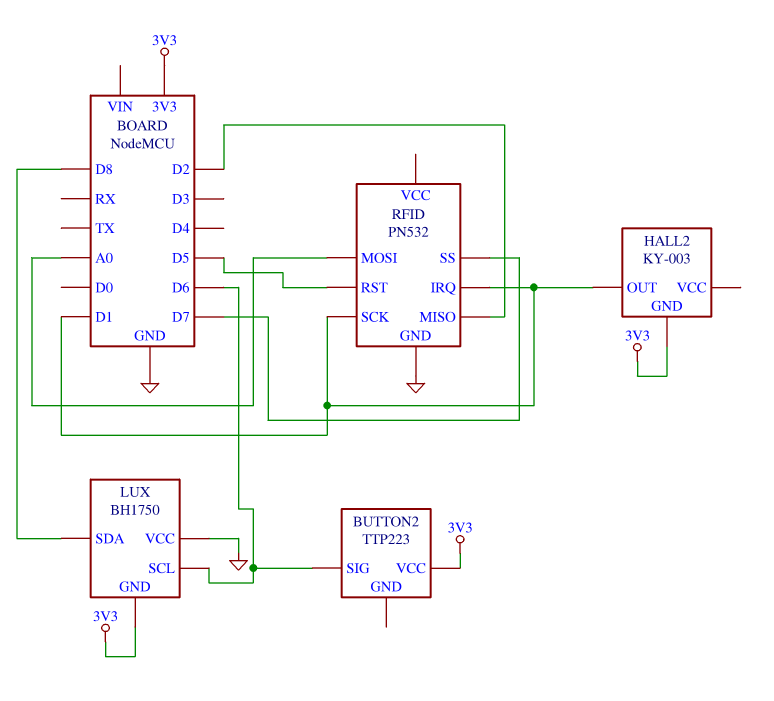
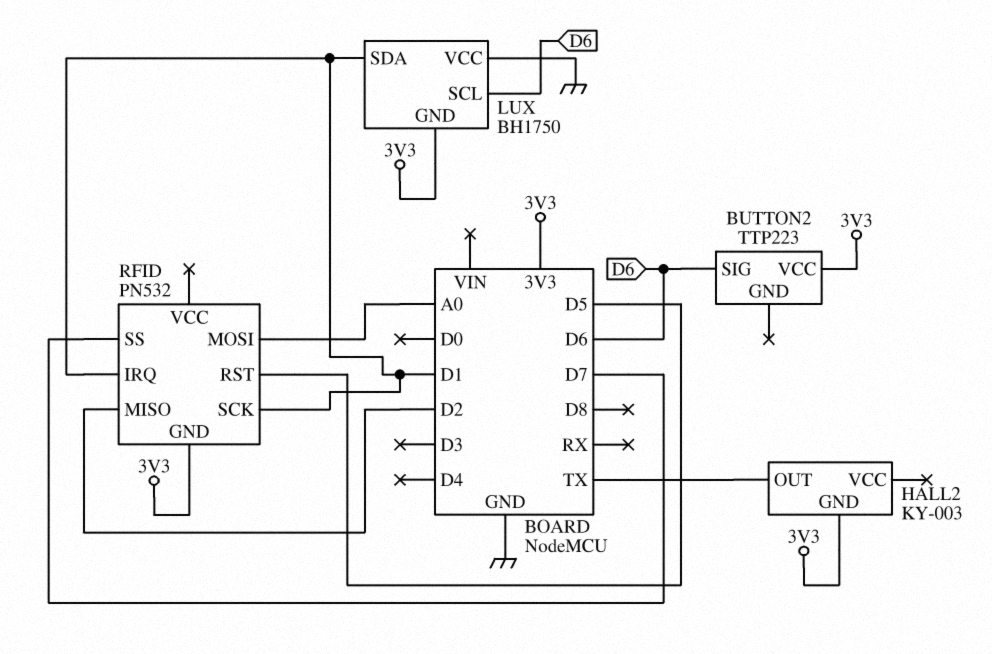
HALL2 pin OUT: D1 -> TX
LUX pin SDA: D8 -> D1
RFID pin GND: GND -> 3V3

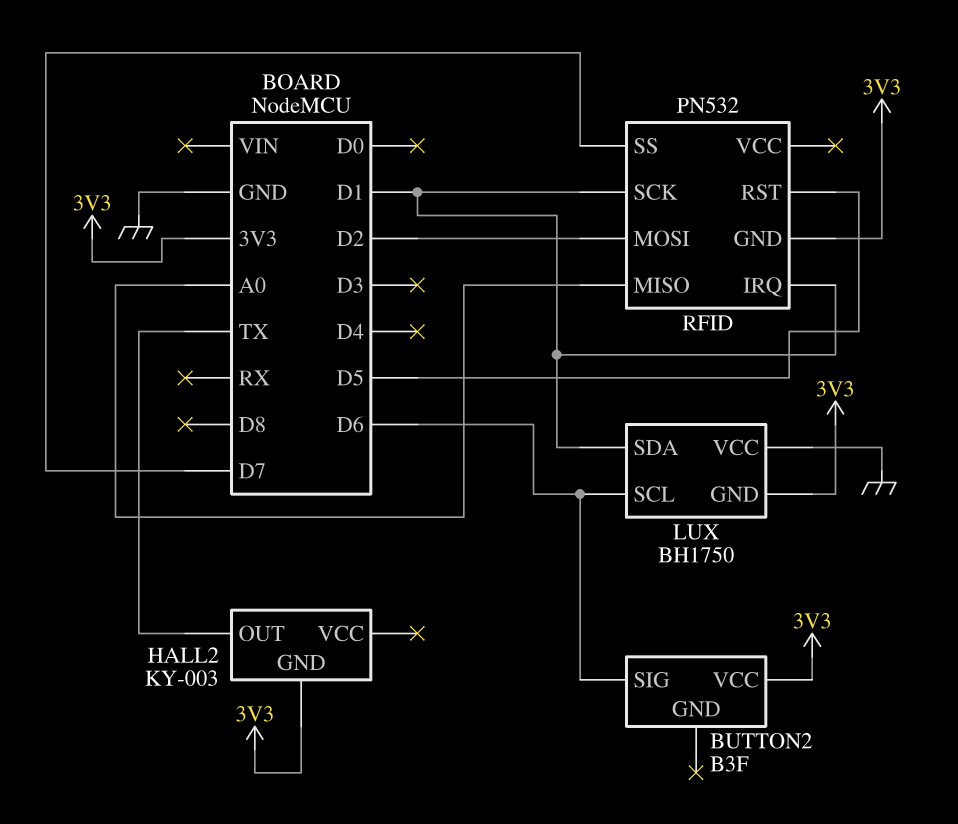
BUTTON2: TTP223 -> B3F
RFID pin MISO: D2 -> A0
RFID pin MOSI: A0 -> D2

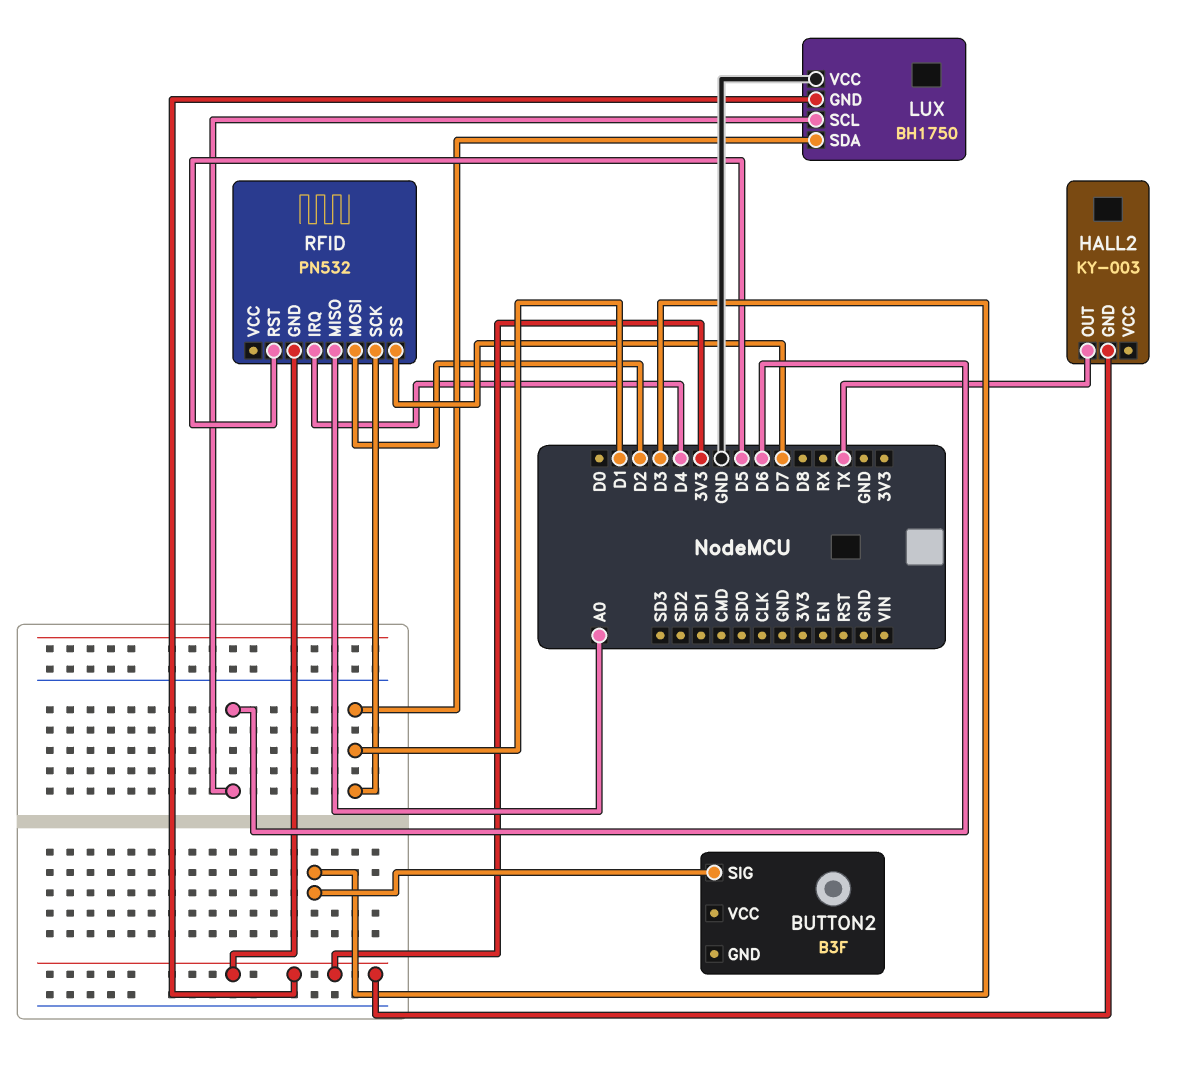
BUTTON2 pin SIG: D6 -> D3
BUTTON2 pin VCC: 3V3 -> none
RFID pin IRQ: D1 -> D4

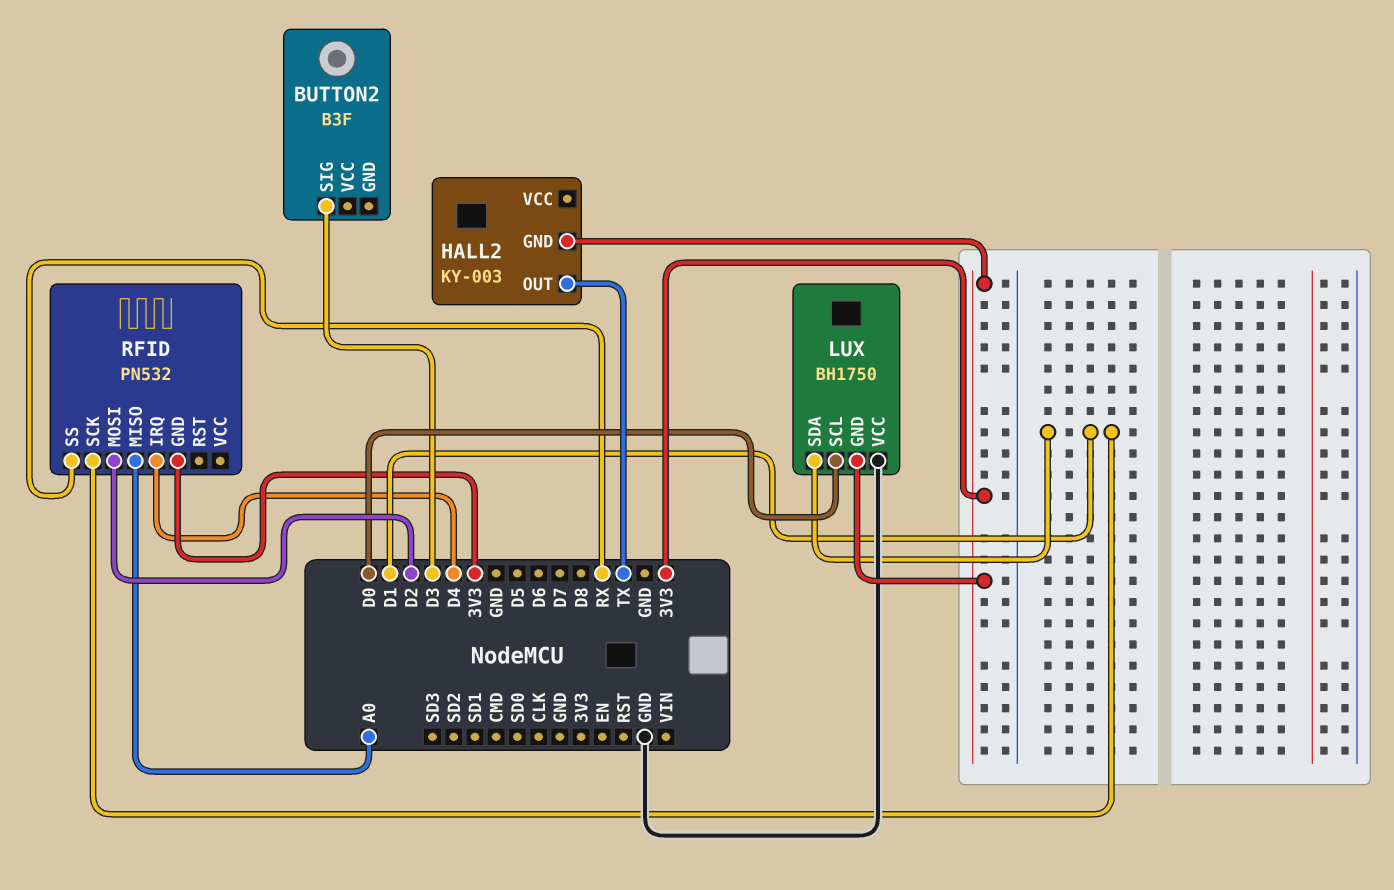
LUX pin SCL: D6 -> D0
RFID pin RST: D5 -> none
RFID pin SS: D7 -> RX

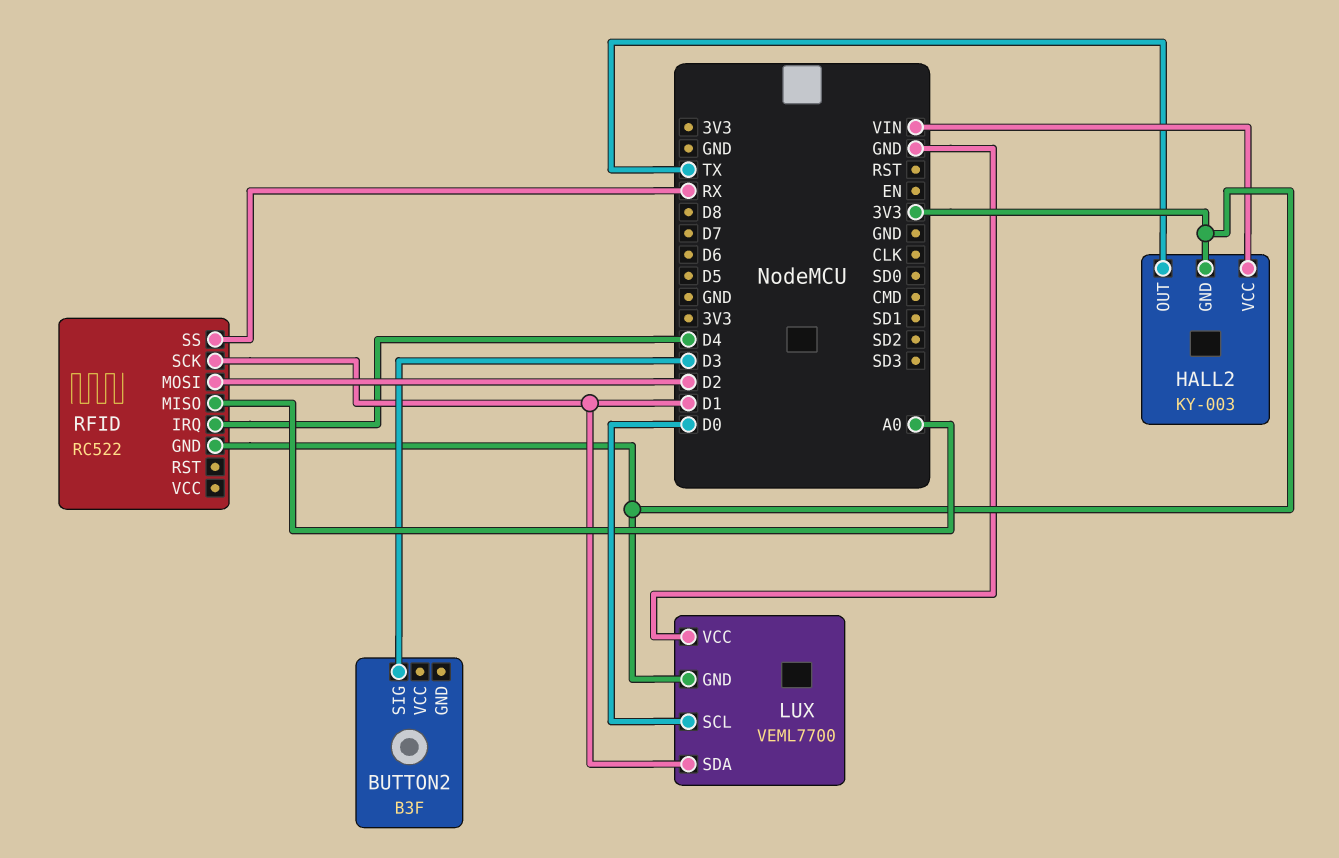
HALL2 pin VCC: none -> VIN
LUX: BH1750 -> VEML7700
RFID: PN532 -> RC522

